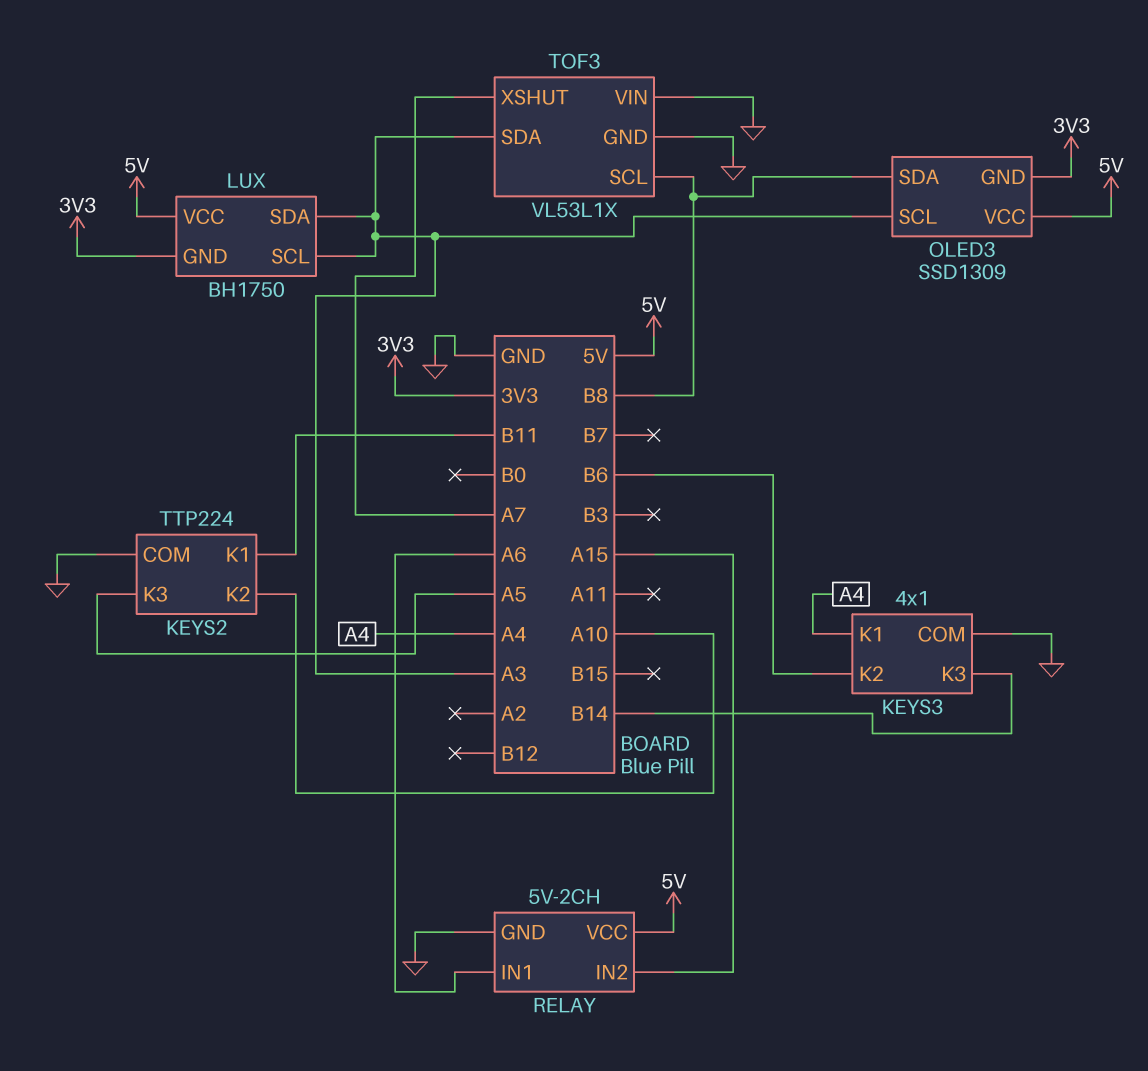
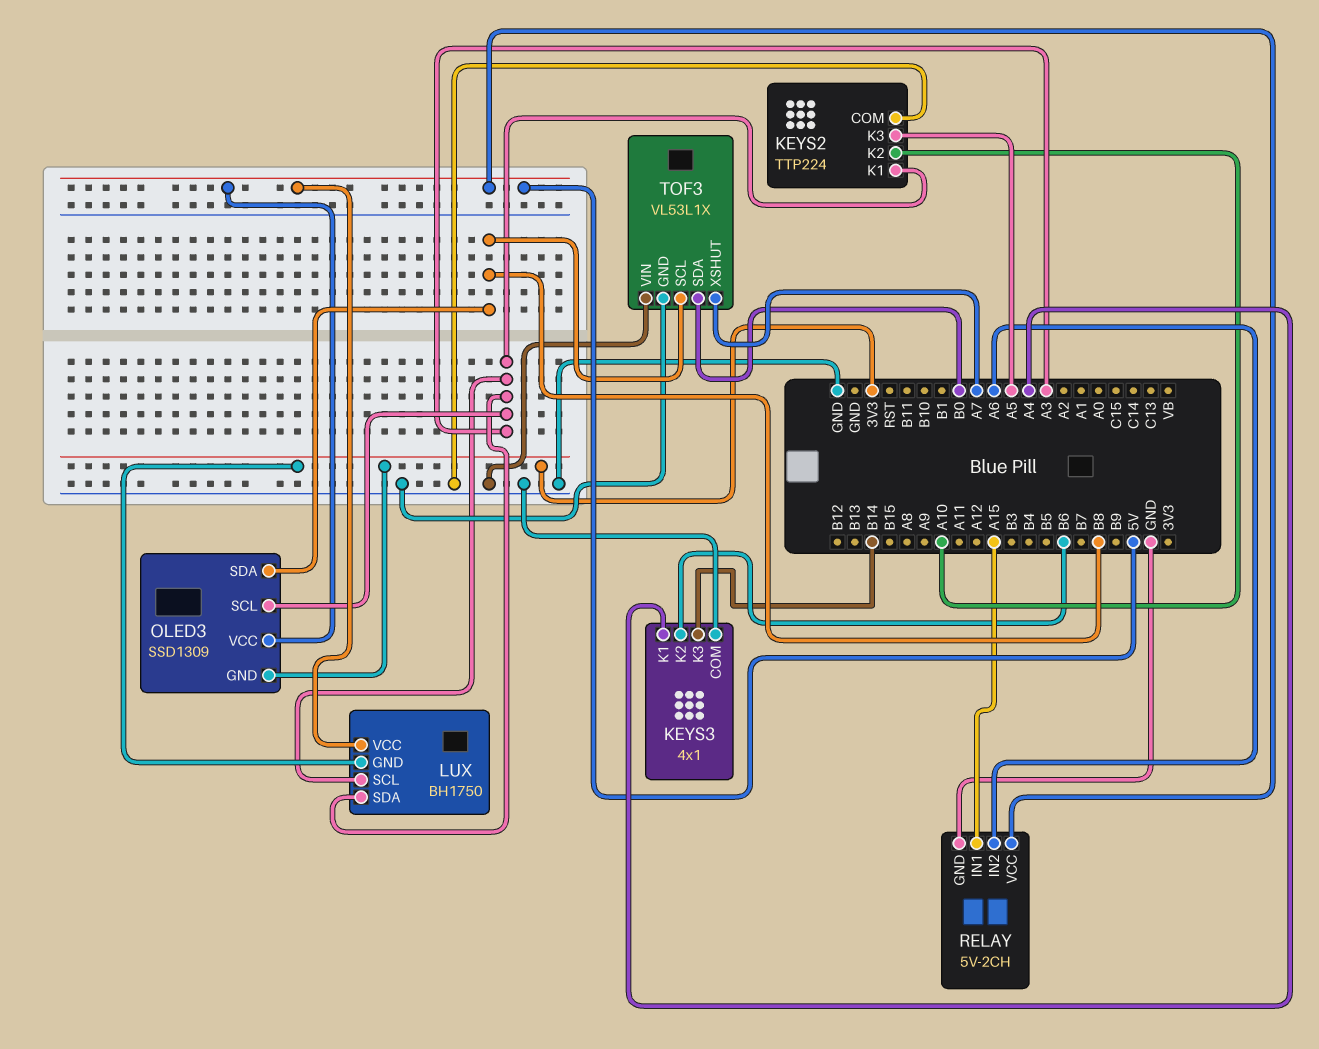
KEYS2 pin K1: B11 -> A3
RELAY pin IN1: A6 -> A15
RELAY pin IN2: A15 -> A6
TOF3 pin SDA: A3 -> B0

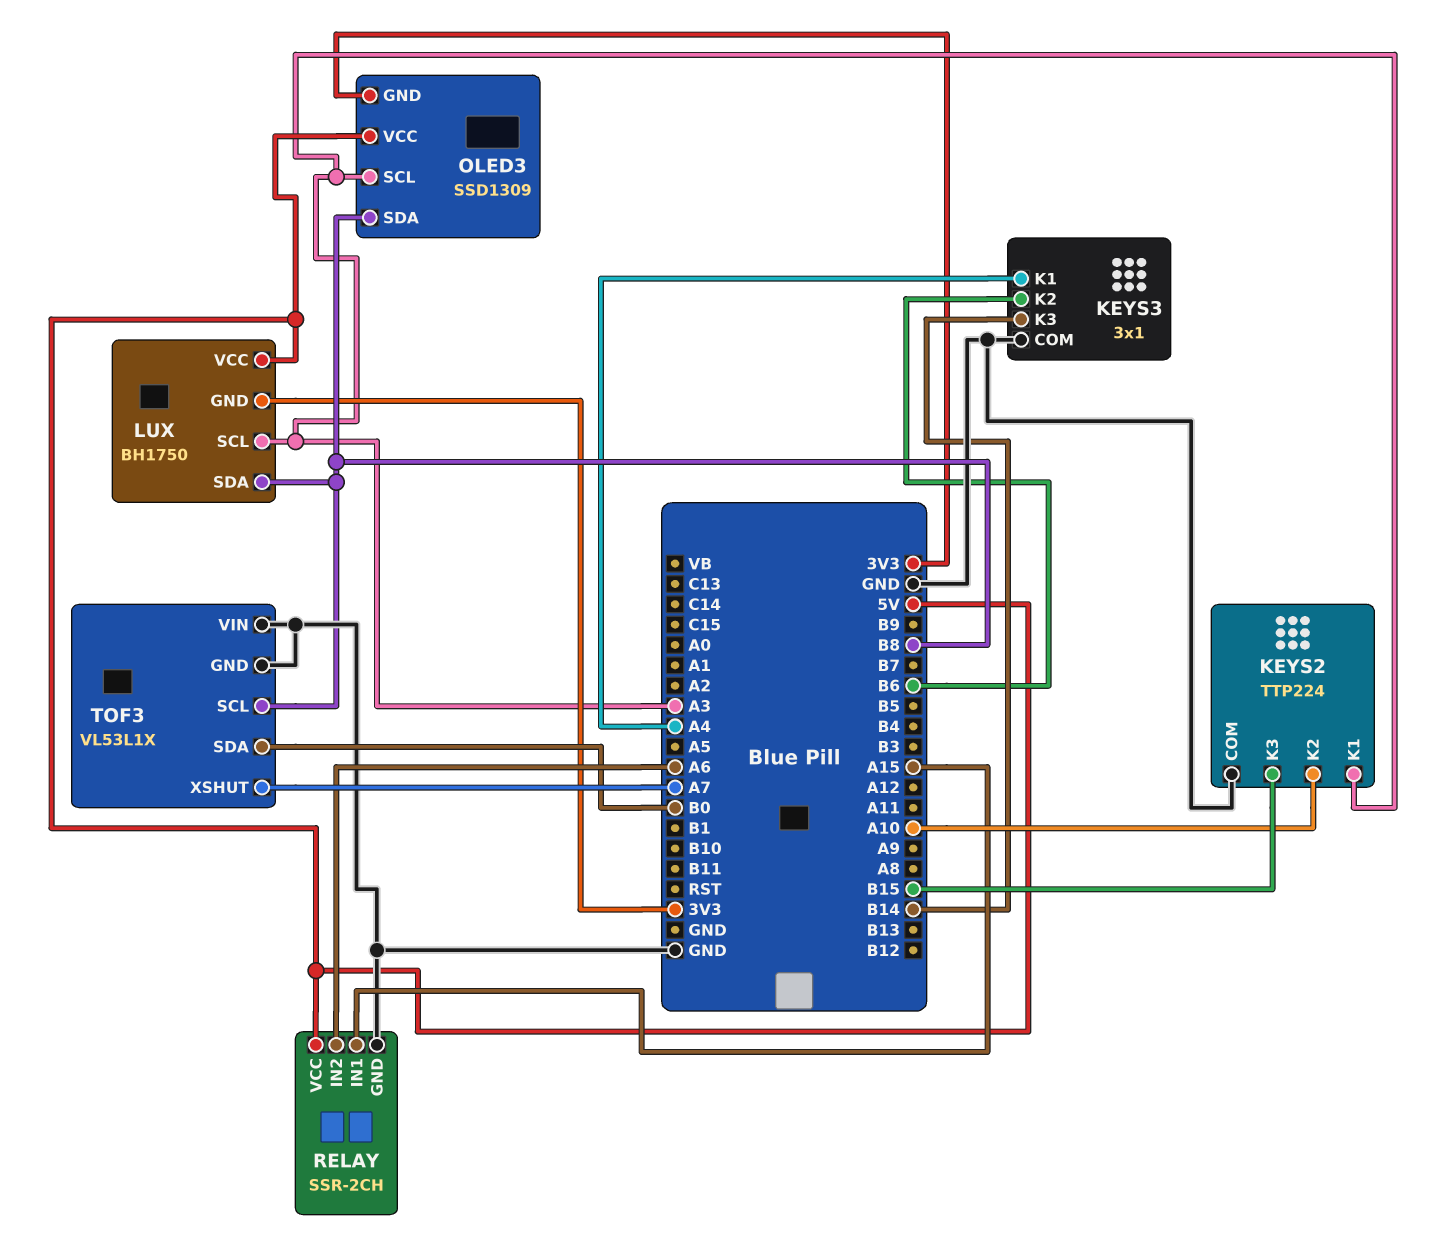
KEYS2 pin K3: A5 -> B15
KEYS3: 4x1 -> 3x1
LUX pin SDA: A3 -> B8
RELAY: 5V-2CH -> SSR-2CH

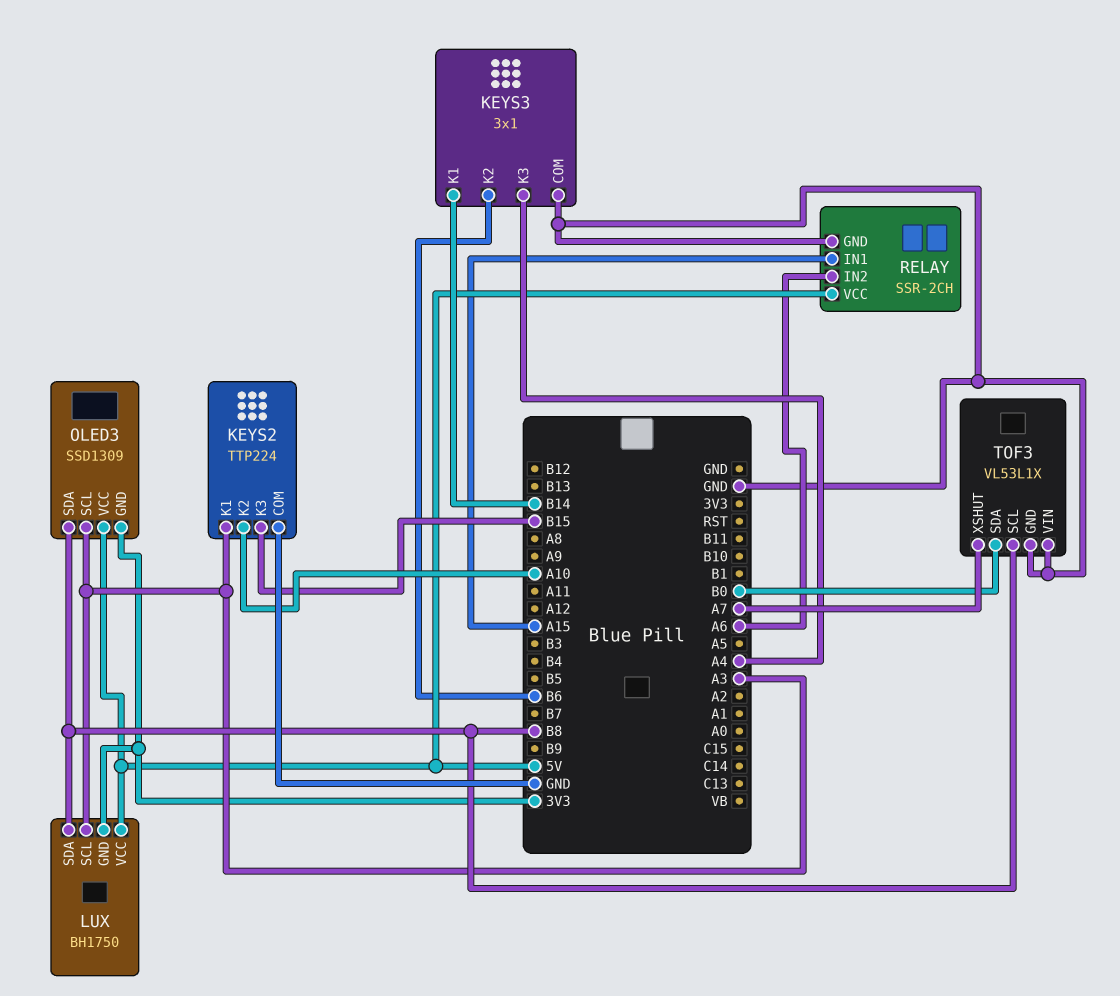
KEYS3 pin K1: A4 -> B14
KEYS3 pin K3: B14 -> A4

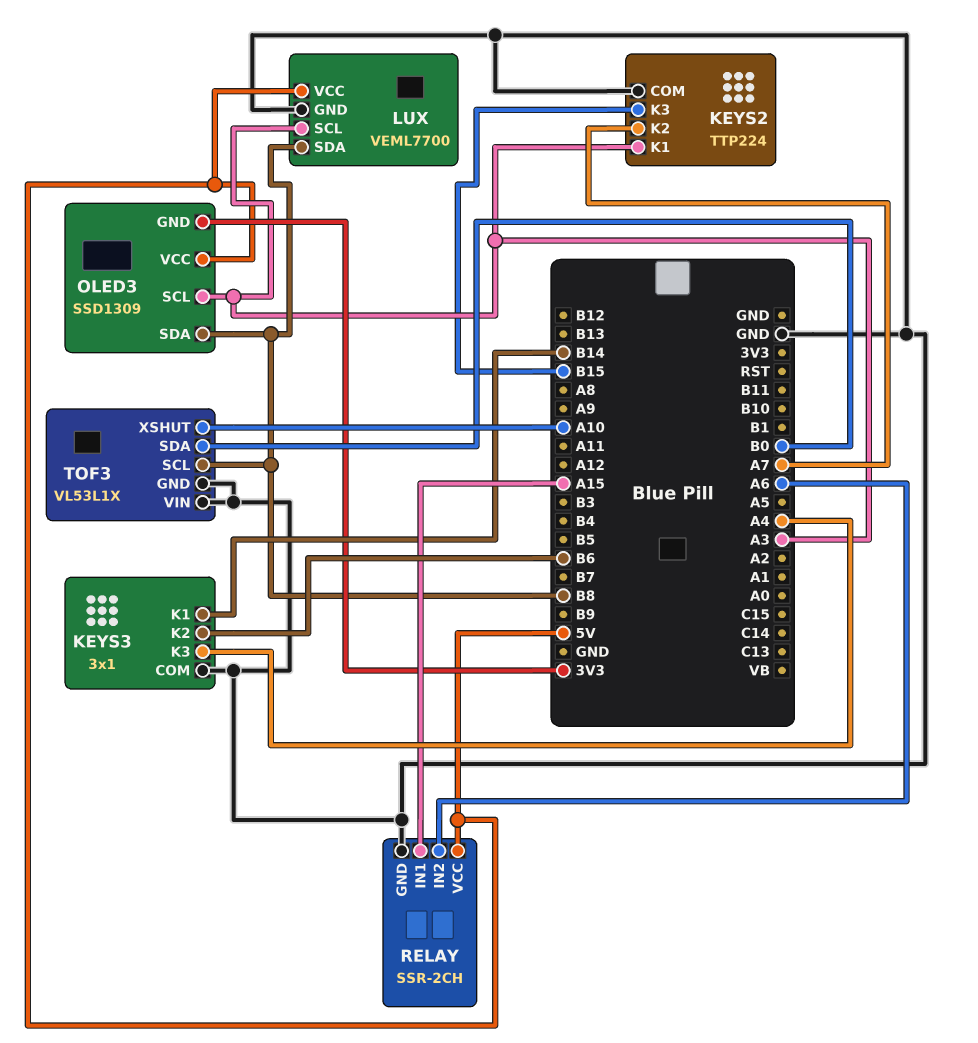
KEYS2 pin K2: A10 -> A7
LUX: BH1750 -> VEML7700
LUX pin GND: 3V3 -> GND
TOF3 pin XSHUT: A7 -> A10

